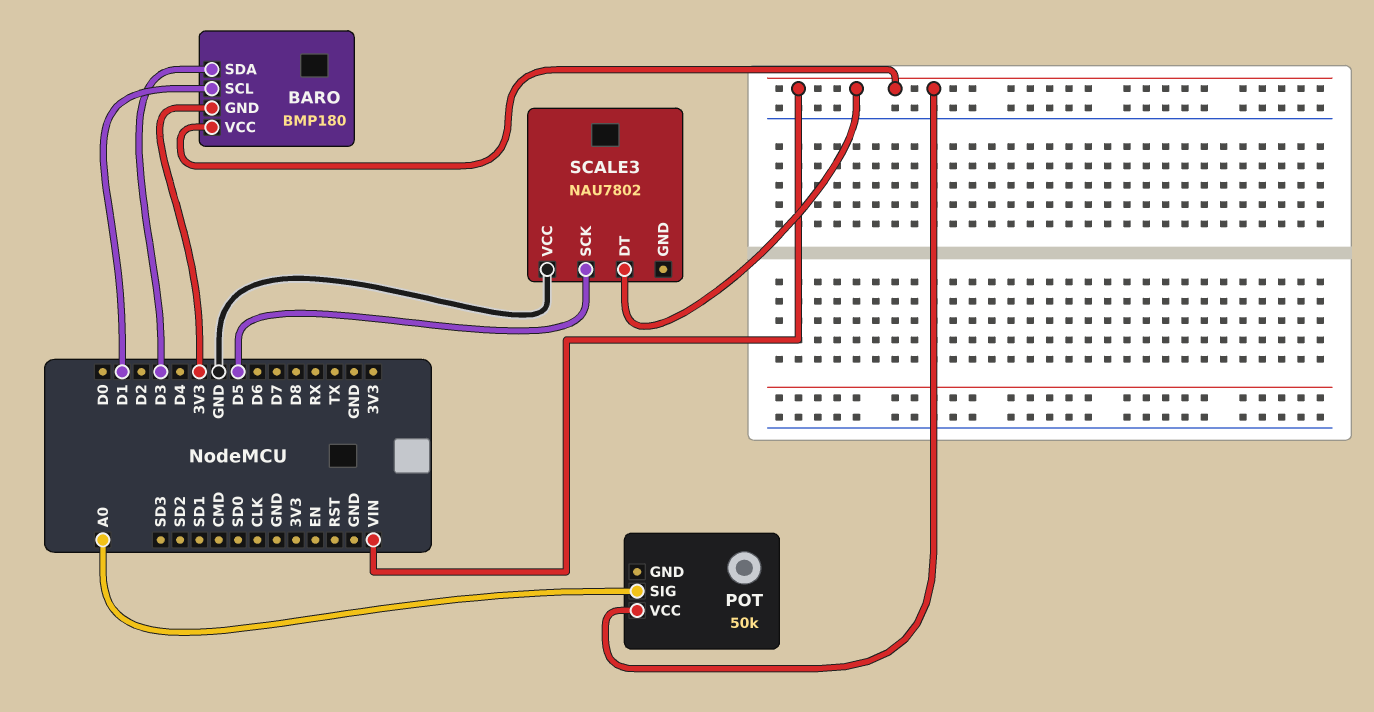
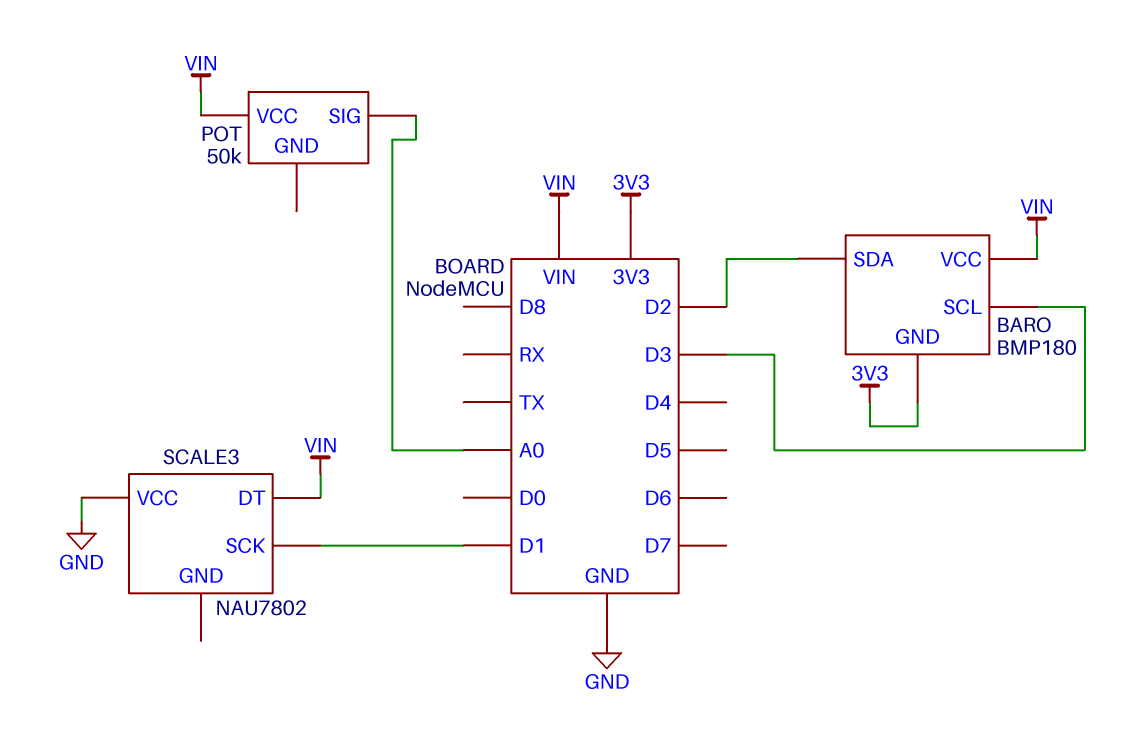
BARO pin SCL: D1 -> D3
BARO pin SDA: D3 -> D2
SCALE3 pin SCK: D5 -> D1

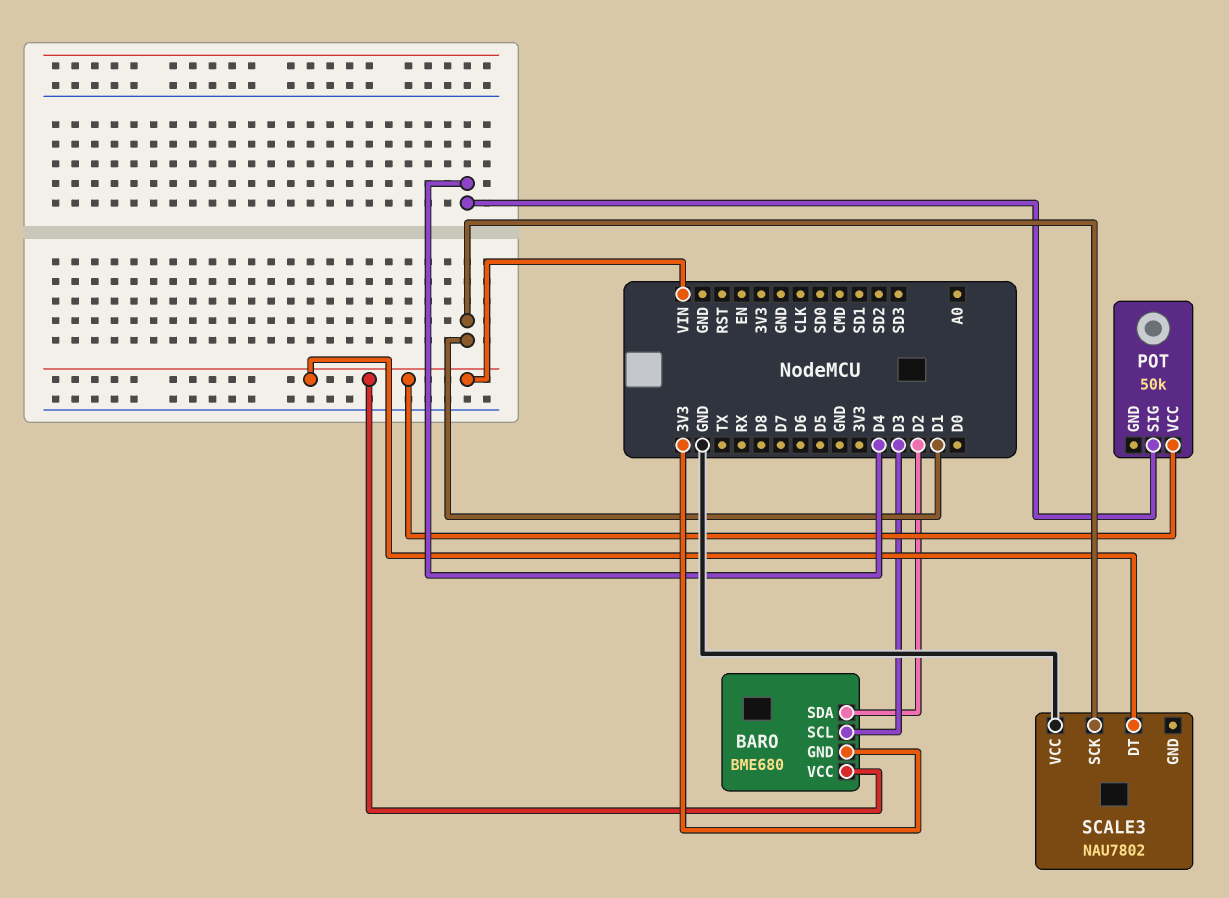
BARO: BMP180 -> BME680
POT pin SIG: A0 -> D4

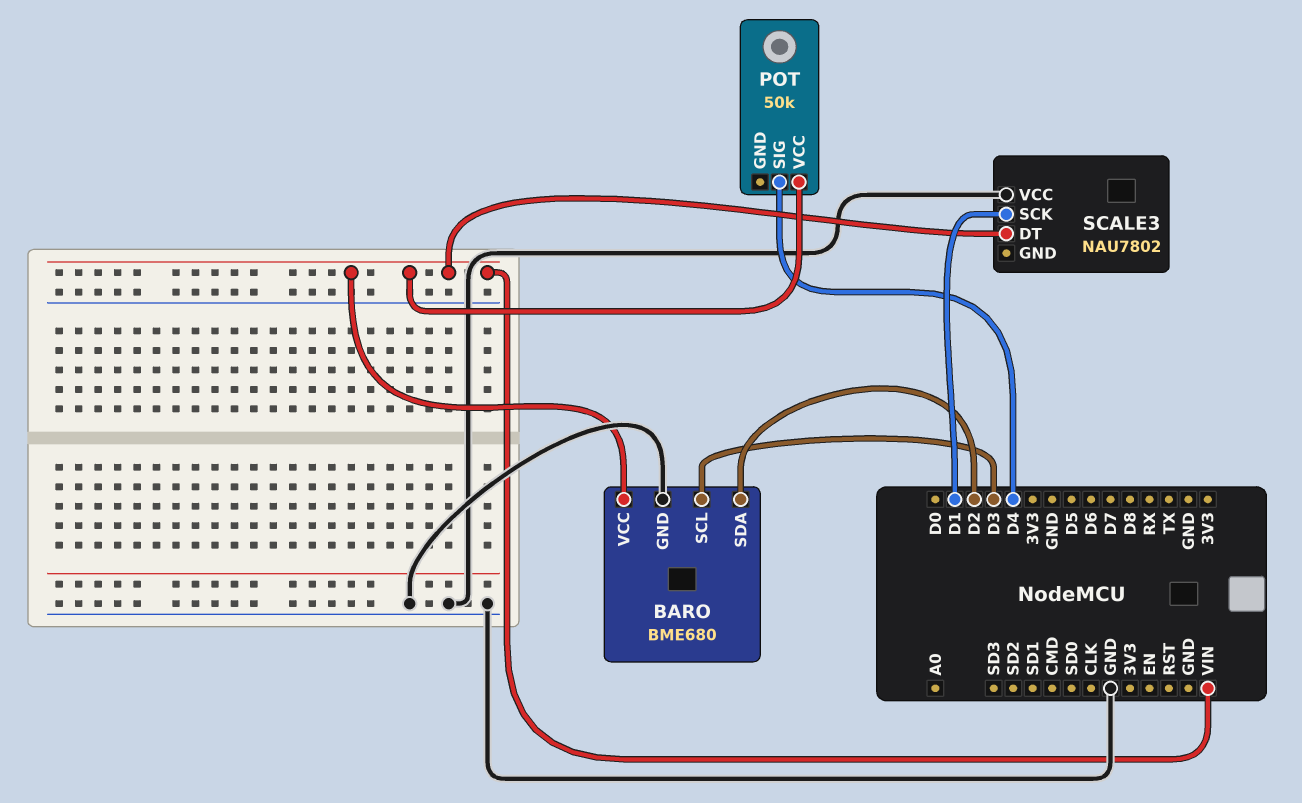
BARO pin GND: 3V3 -> GND

